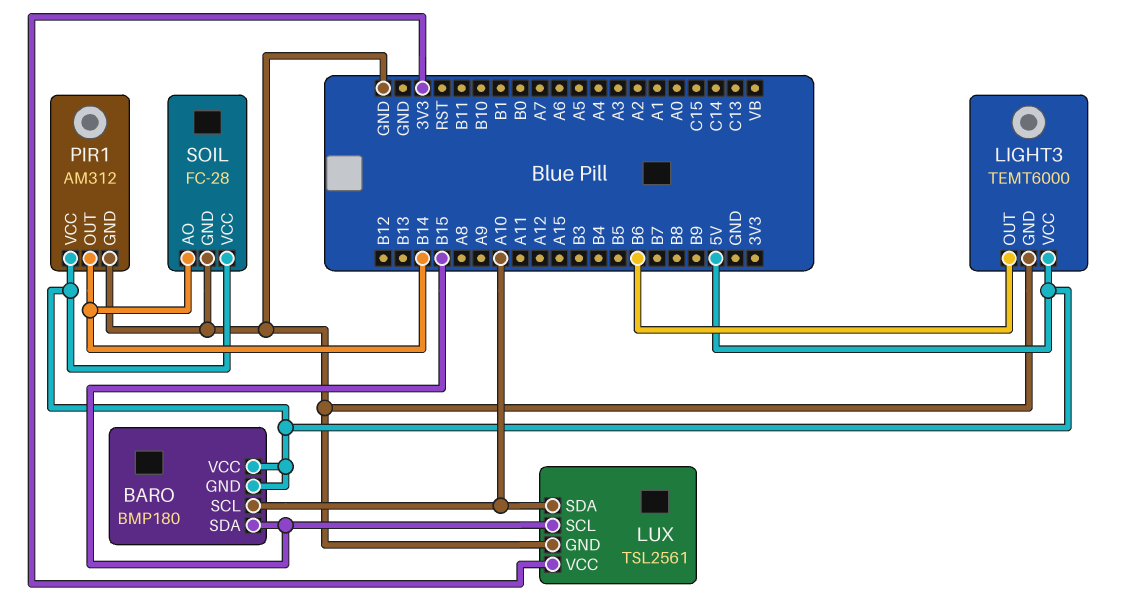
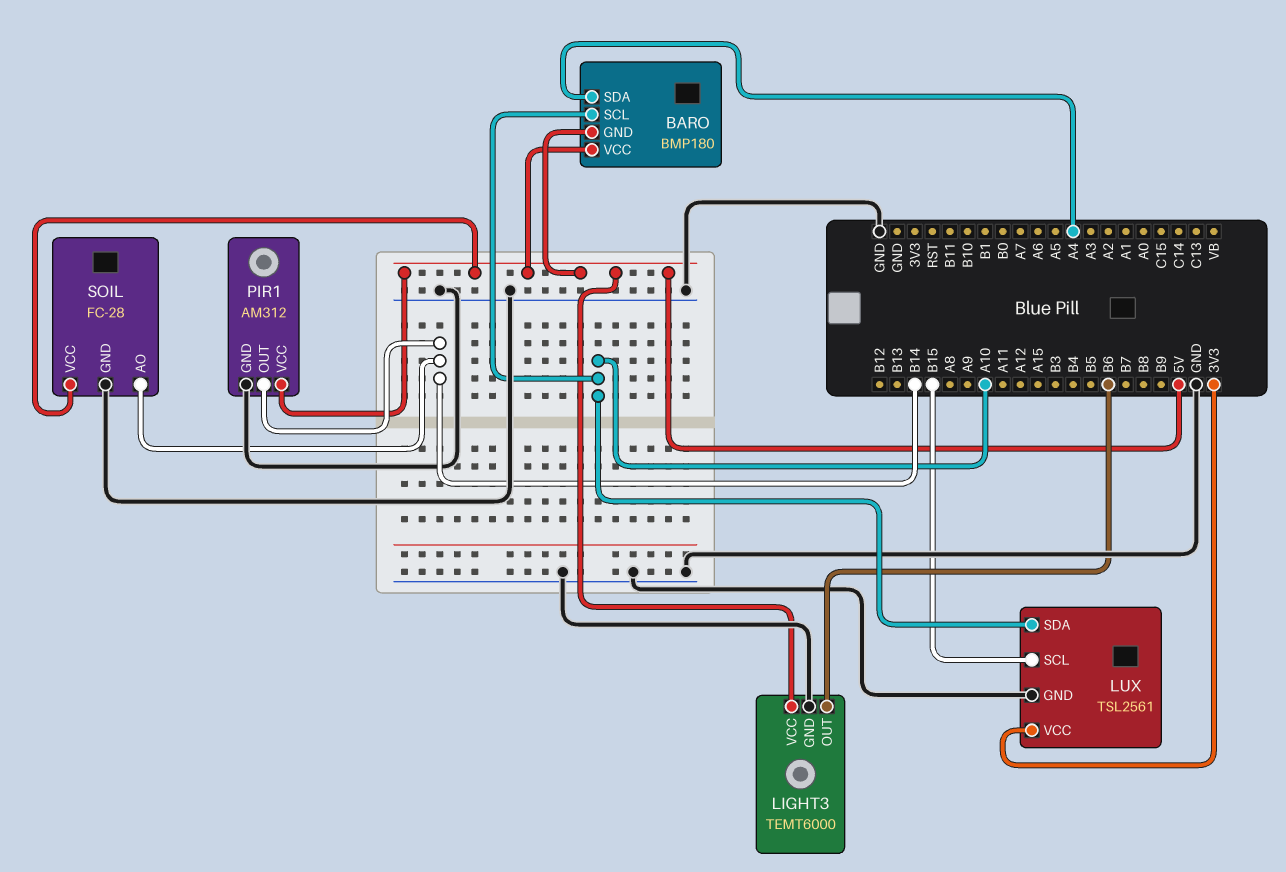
BARO pin SDA: B15 -> A4

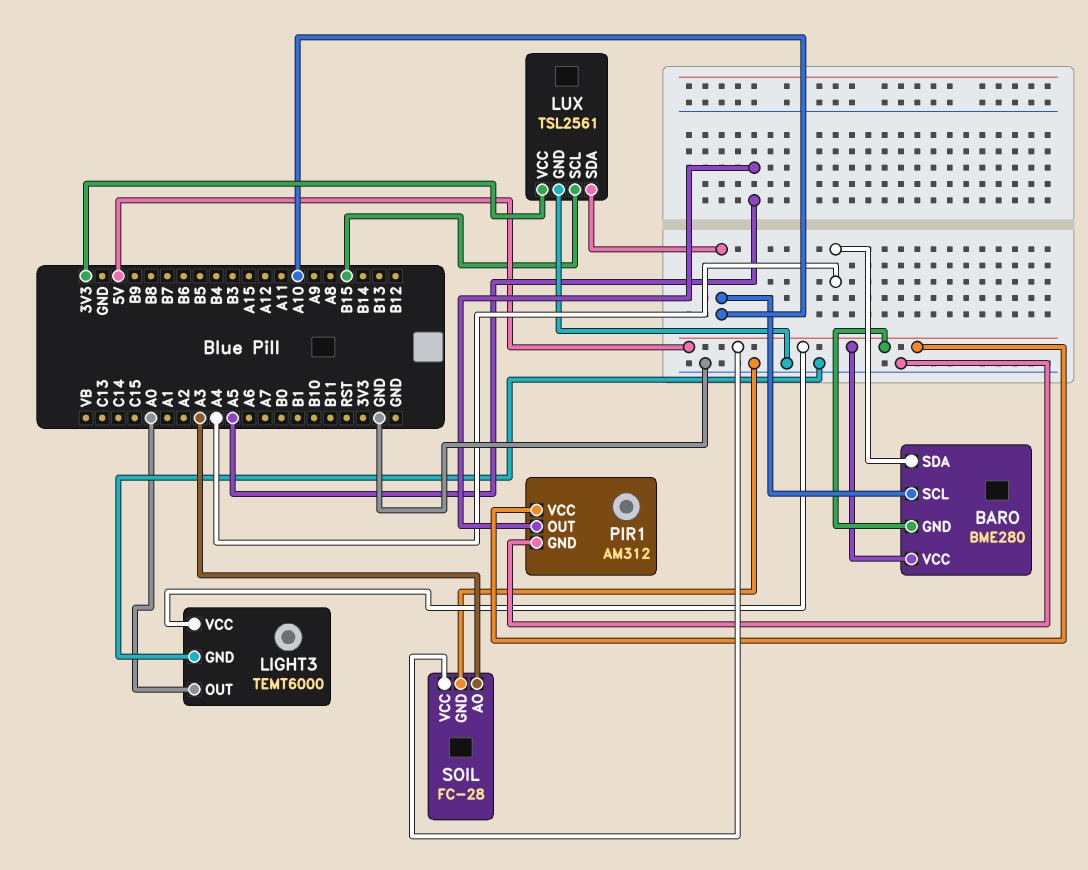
BARO: BMP180 -> BME280
LIGHT3 pin OUT: B6 -> A0
PIR1 pin OUT: B14 -> A5
SOIL pin AO: B14 -> A3

